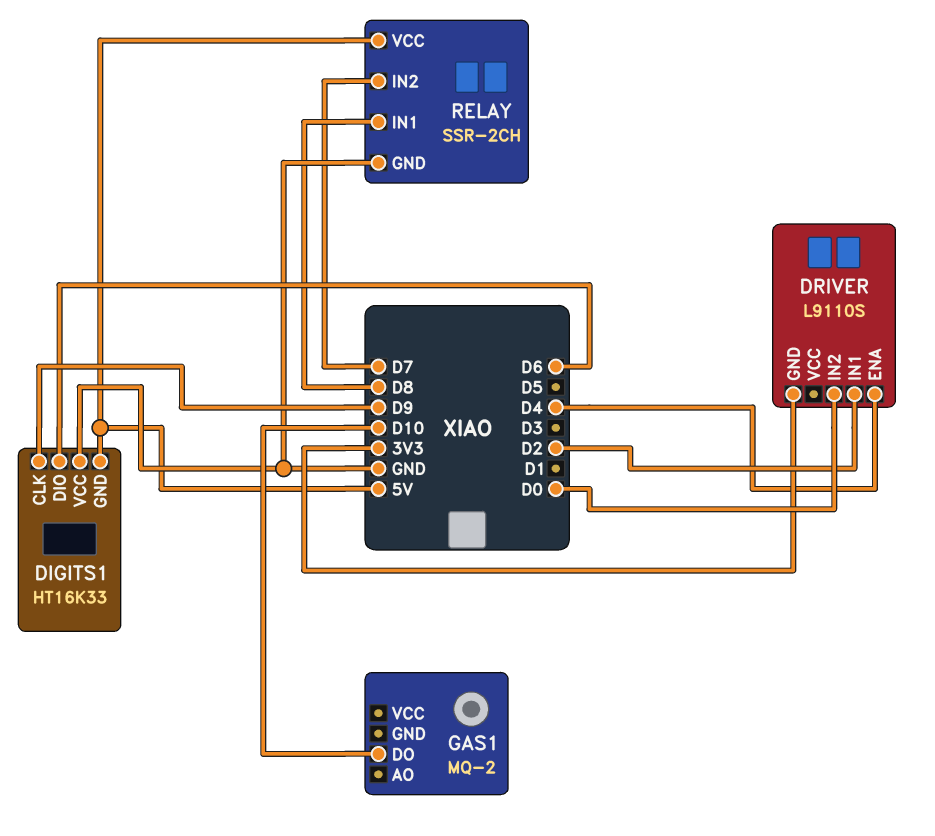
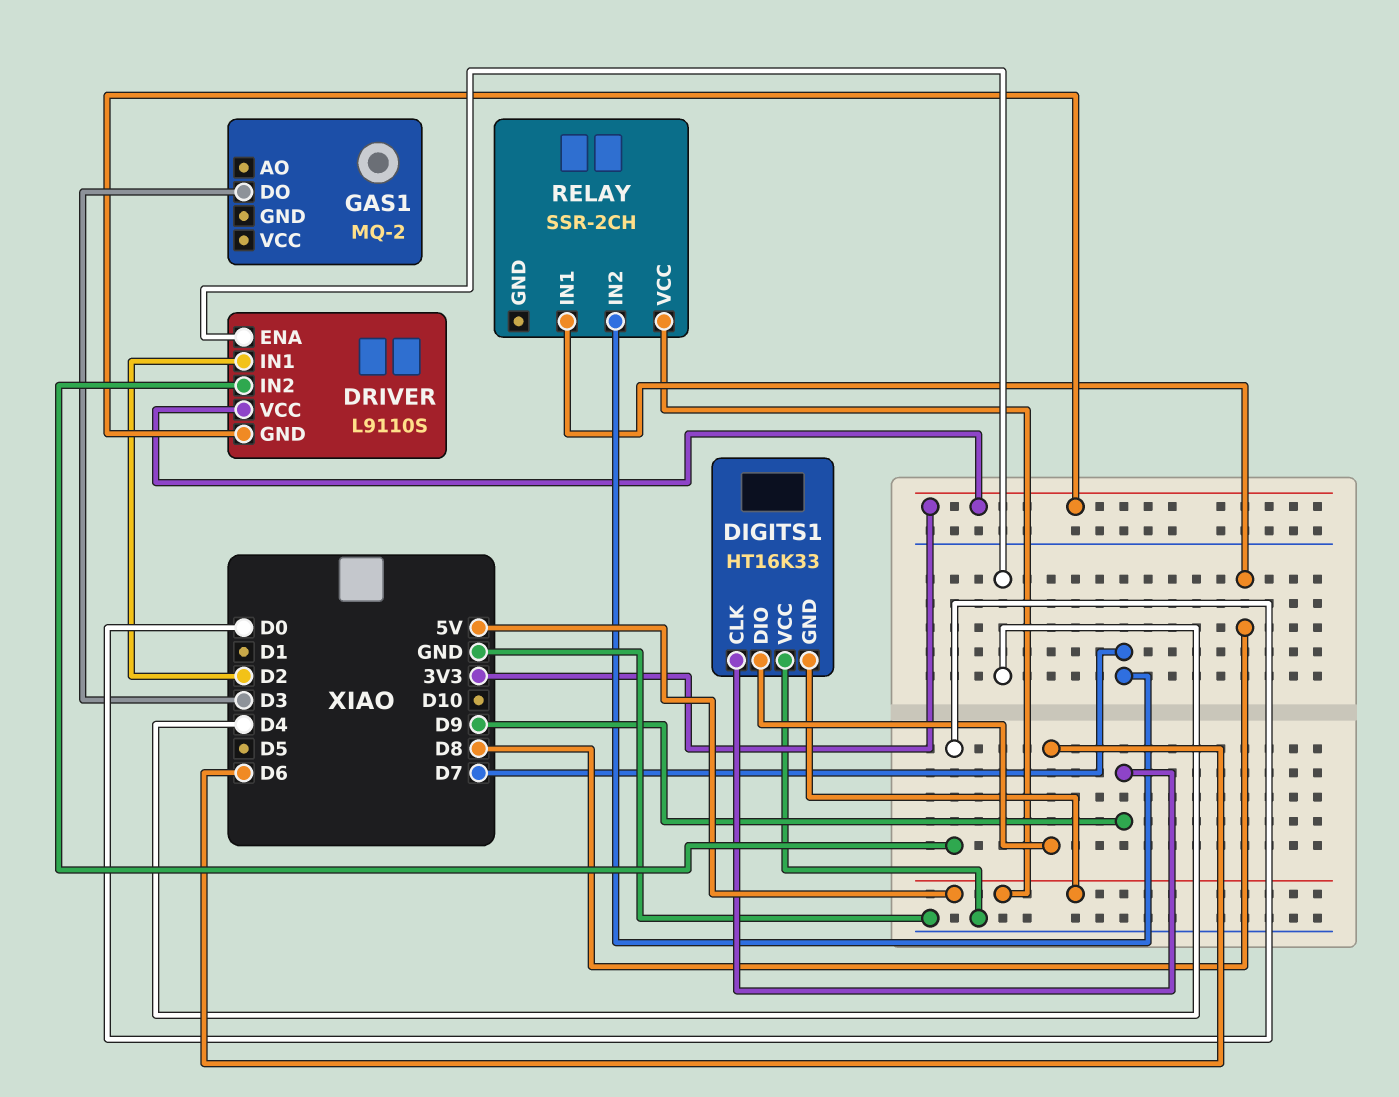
DRIVER pin VCC: none -> 3V3
GAS1 pin DO: D10 -> D3
RELAY pin GND: GND -> none

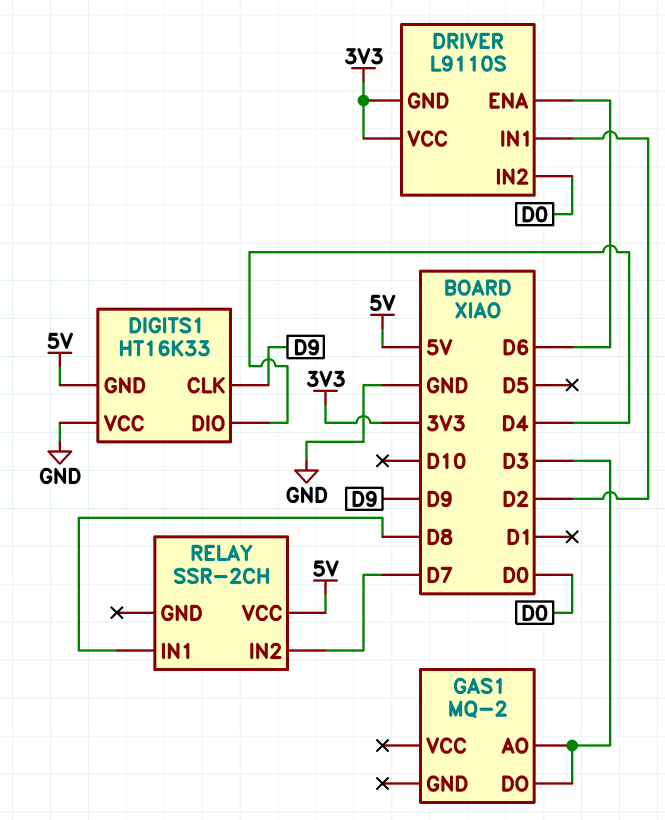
DIGITS1 pin DIO: D6 -> D4
DRIVER pin ENA: D4 -> D6
GAS1 pin AO: none -> D3

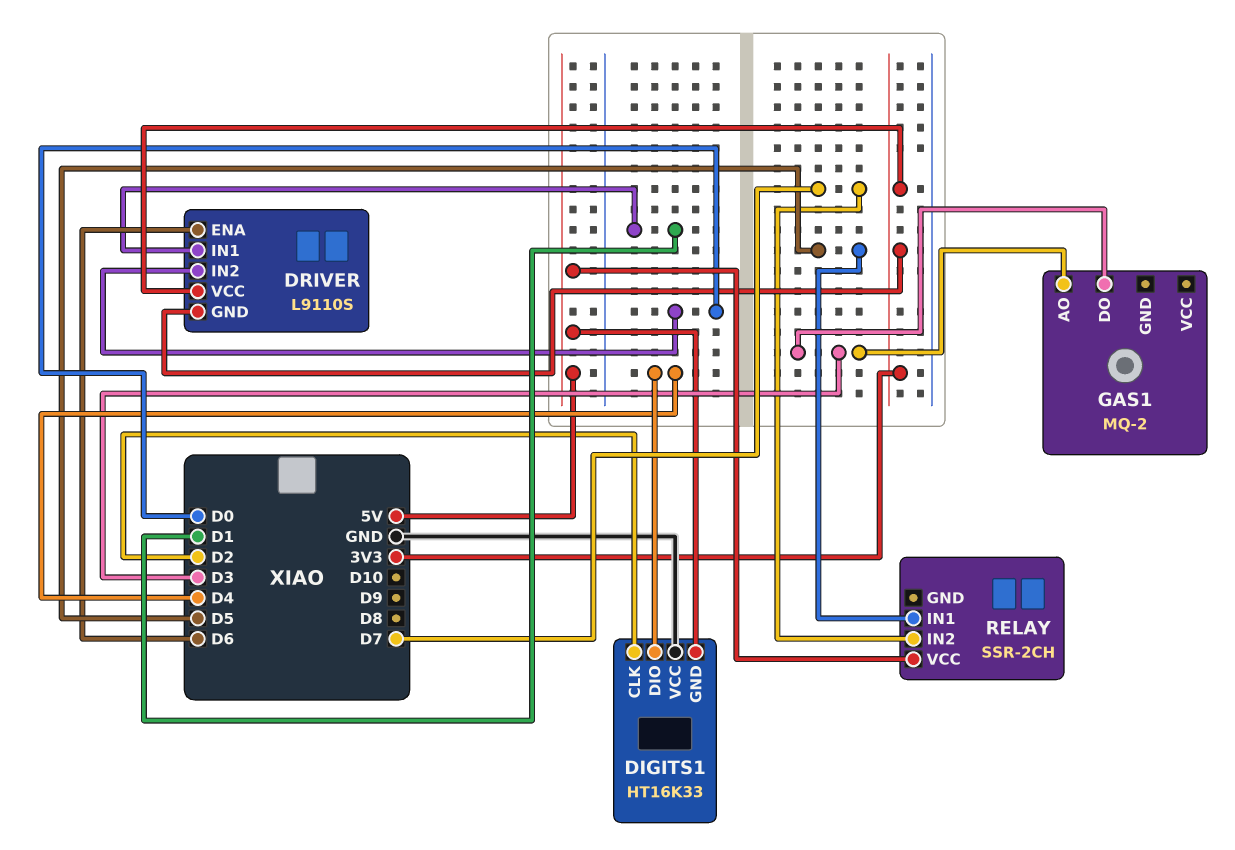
DIGITS1 pin CLK: D9 -> D2
DRIVER pin IN1: D2 -> D1
RELAY pin IN1: D8 -> D5

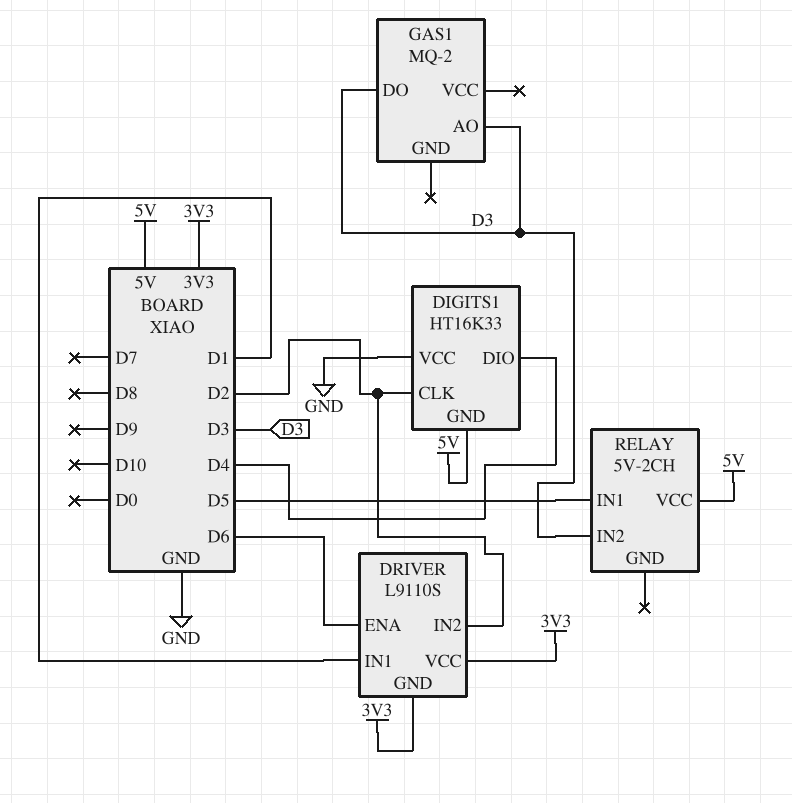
DRIVER pin IN2: D0 -> D2
RELAY: SSR-2CH -> 5V-2CH
RELAY pin IN2: D7 -> D3

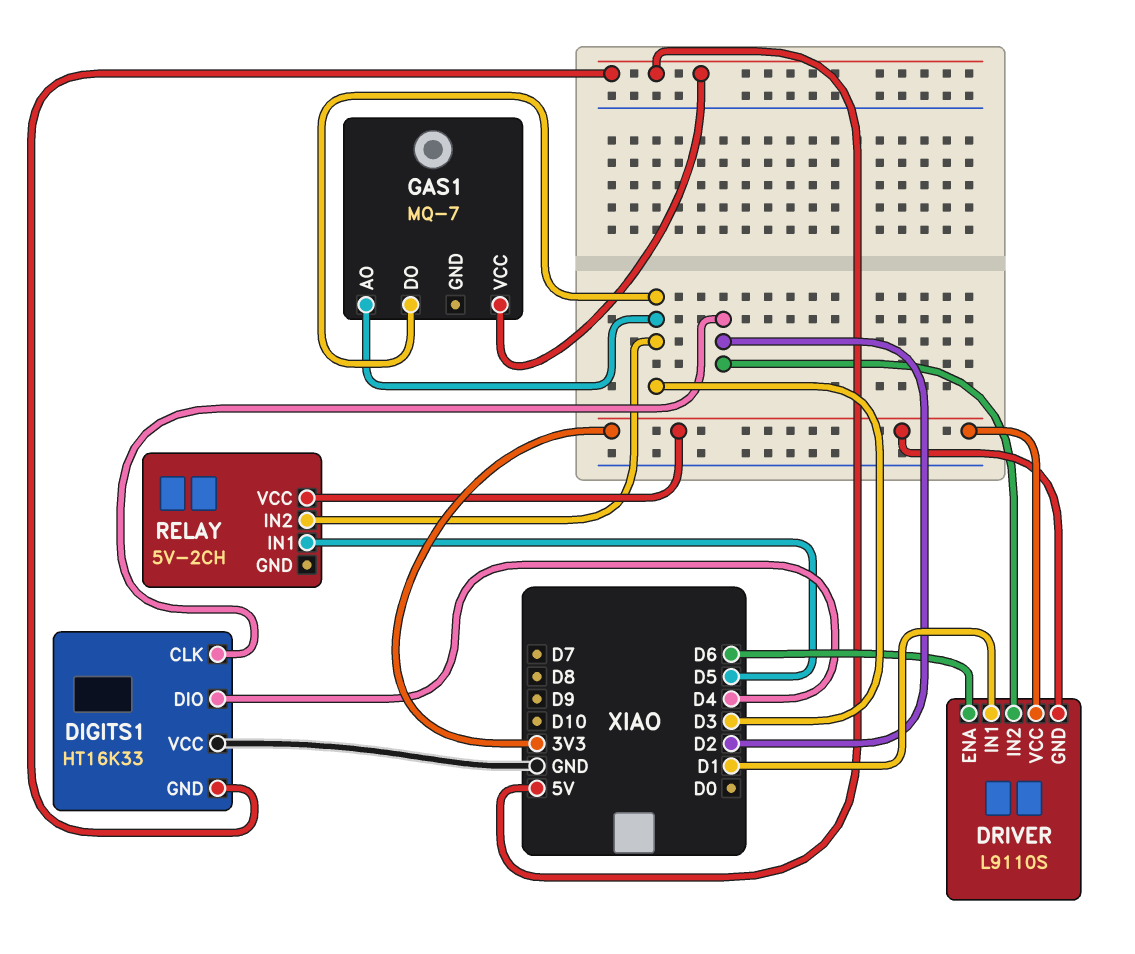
GAS1: MQ-2 -> MQ-7
GAS1 pin VCC: none -> 5V
RELAY pin VCC: 5V -> 3V3

